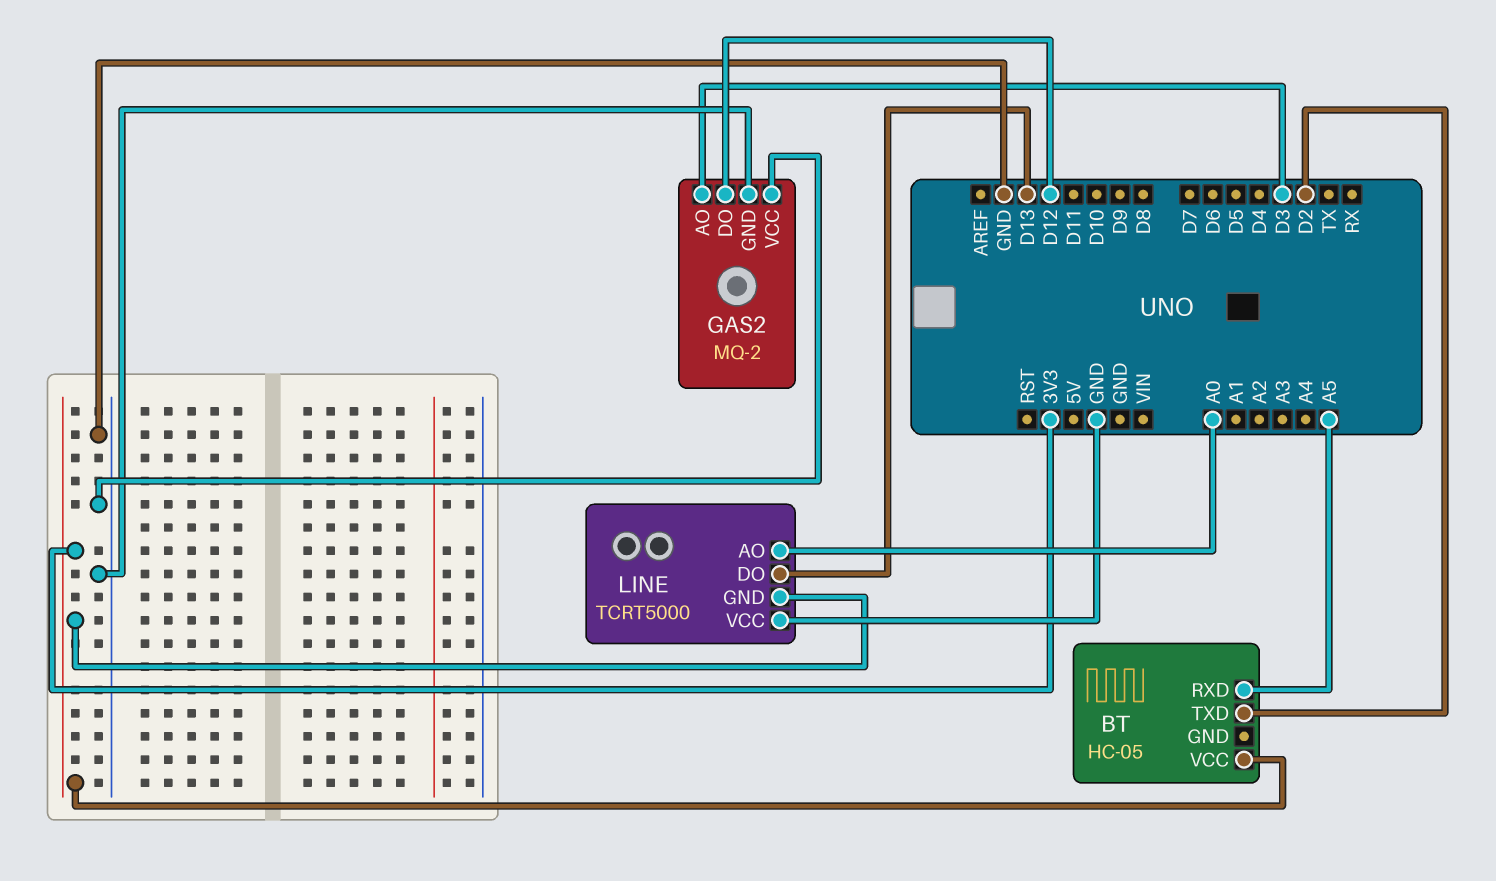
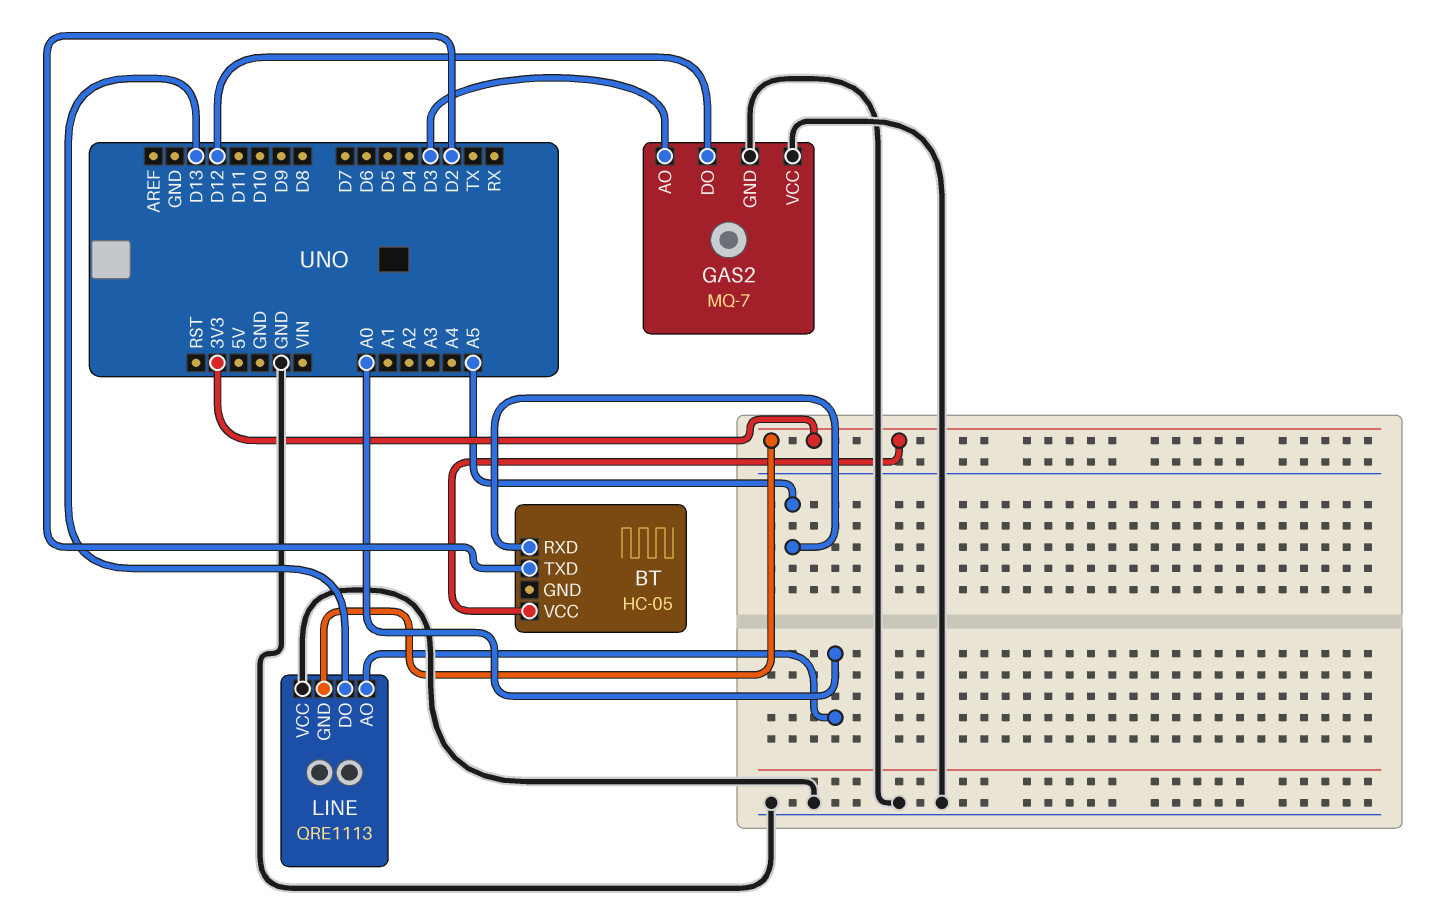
GAS2: MQ-2 -> MQ-7
LINE: TCRT5000 -> QRE1113

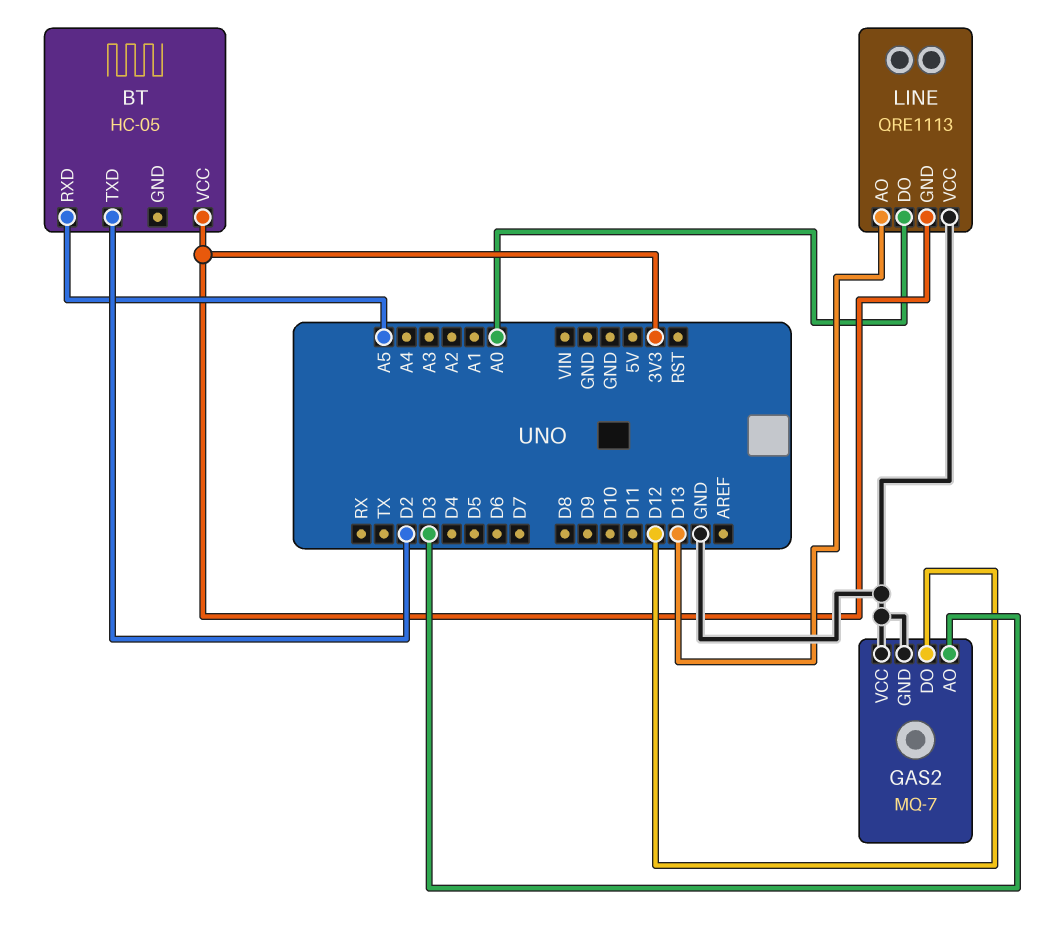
LINE pin AO: A0 -> D13
LINE pin DO: D13 -> A0

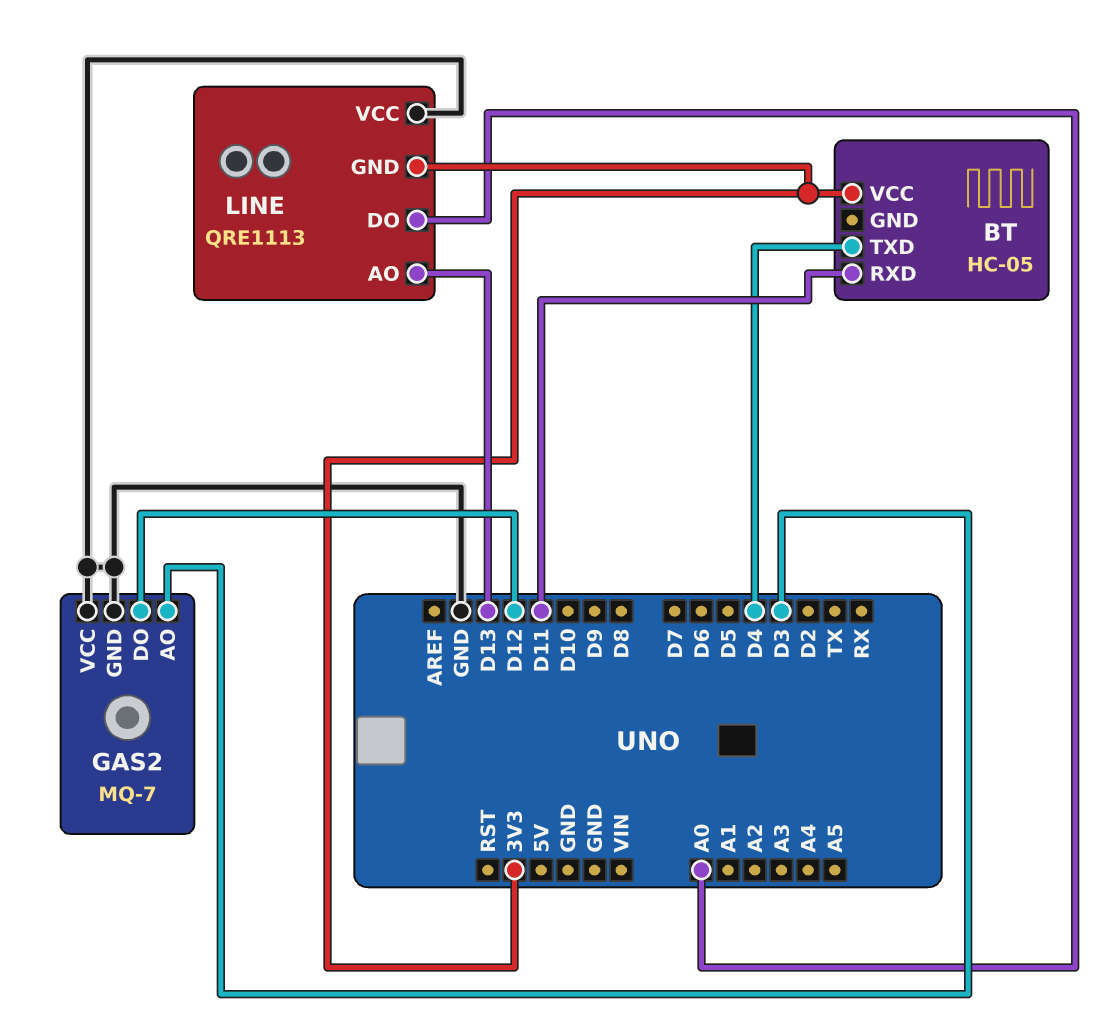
BT pin RXD: A5 -> D11
BT pin TXD: D2 -> D4

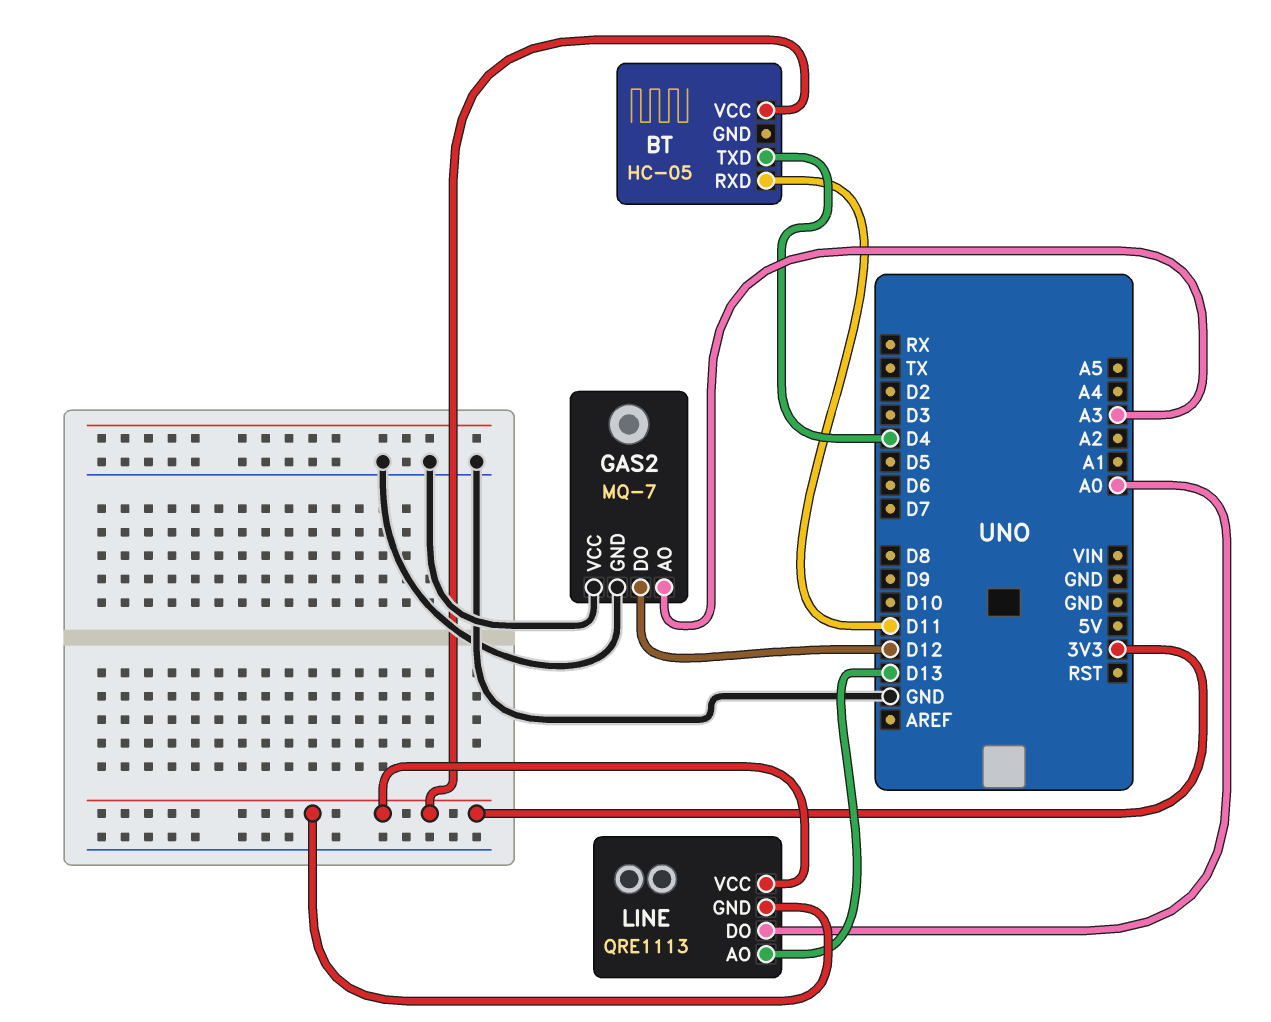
GAS2 pin AO: D3 -> A3
LINE pin VCC: GND -> 3V3

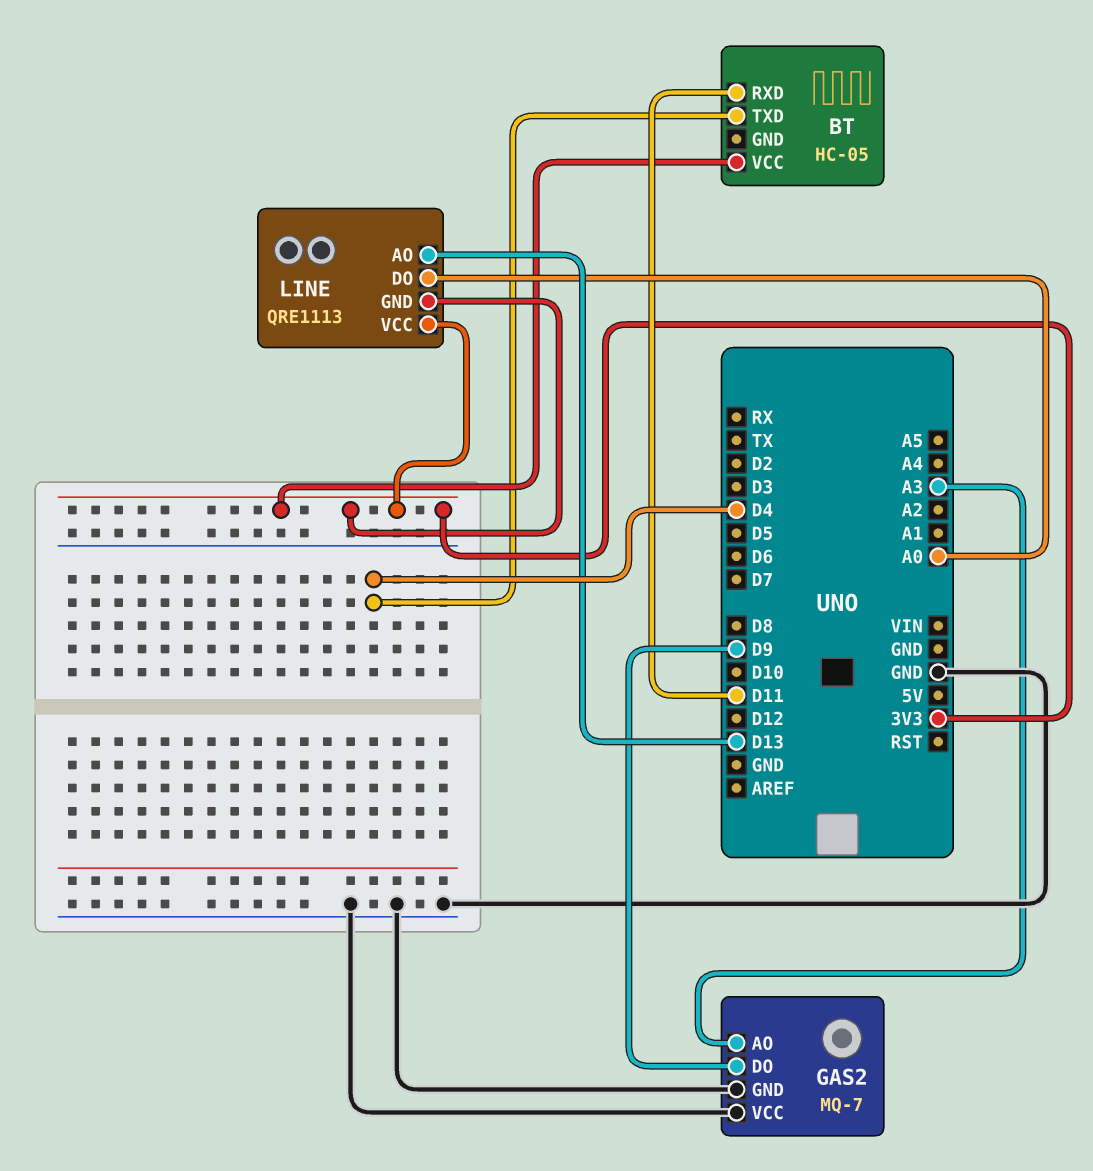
GAS2 pin DO: D12 -> D9

